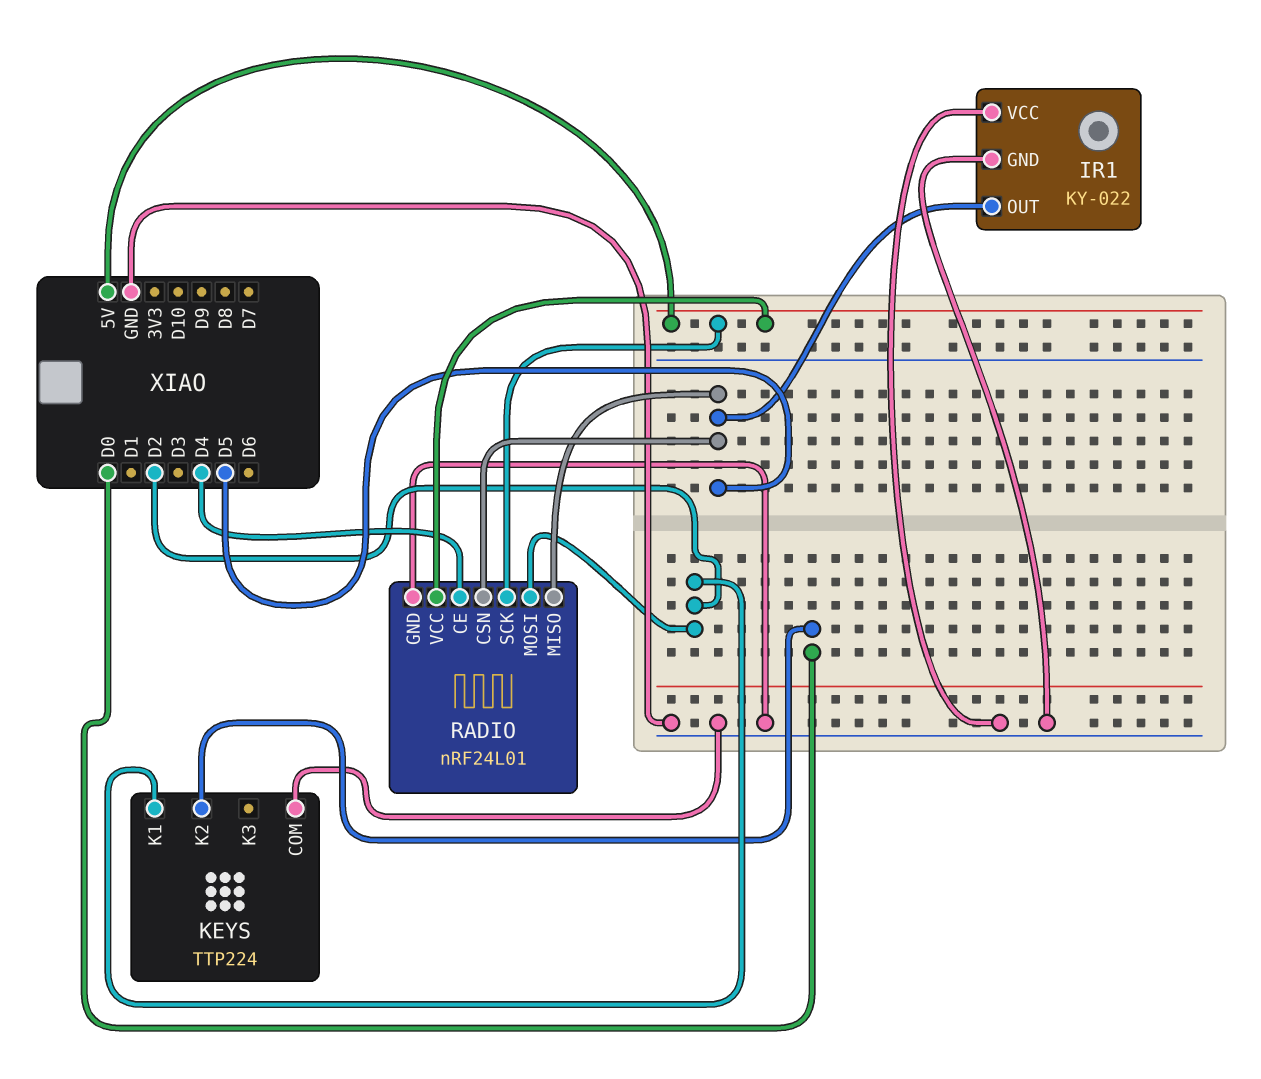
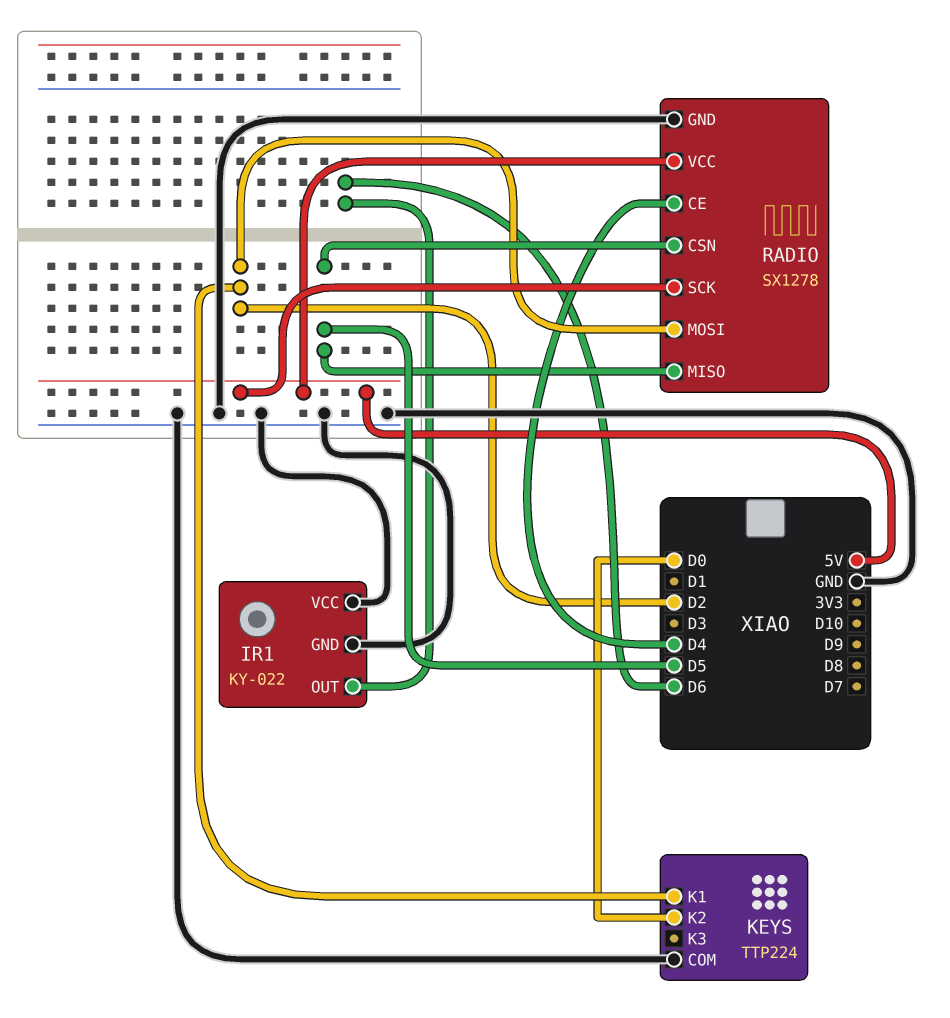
IR1 pin OUT: D5 -> D6
RADIO: nRF24L01 -> SX1278

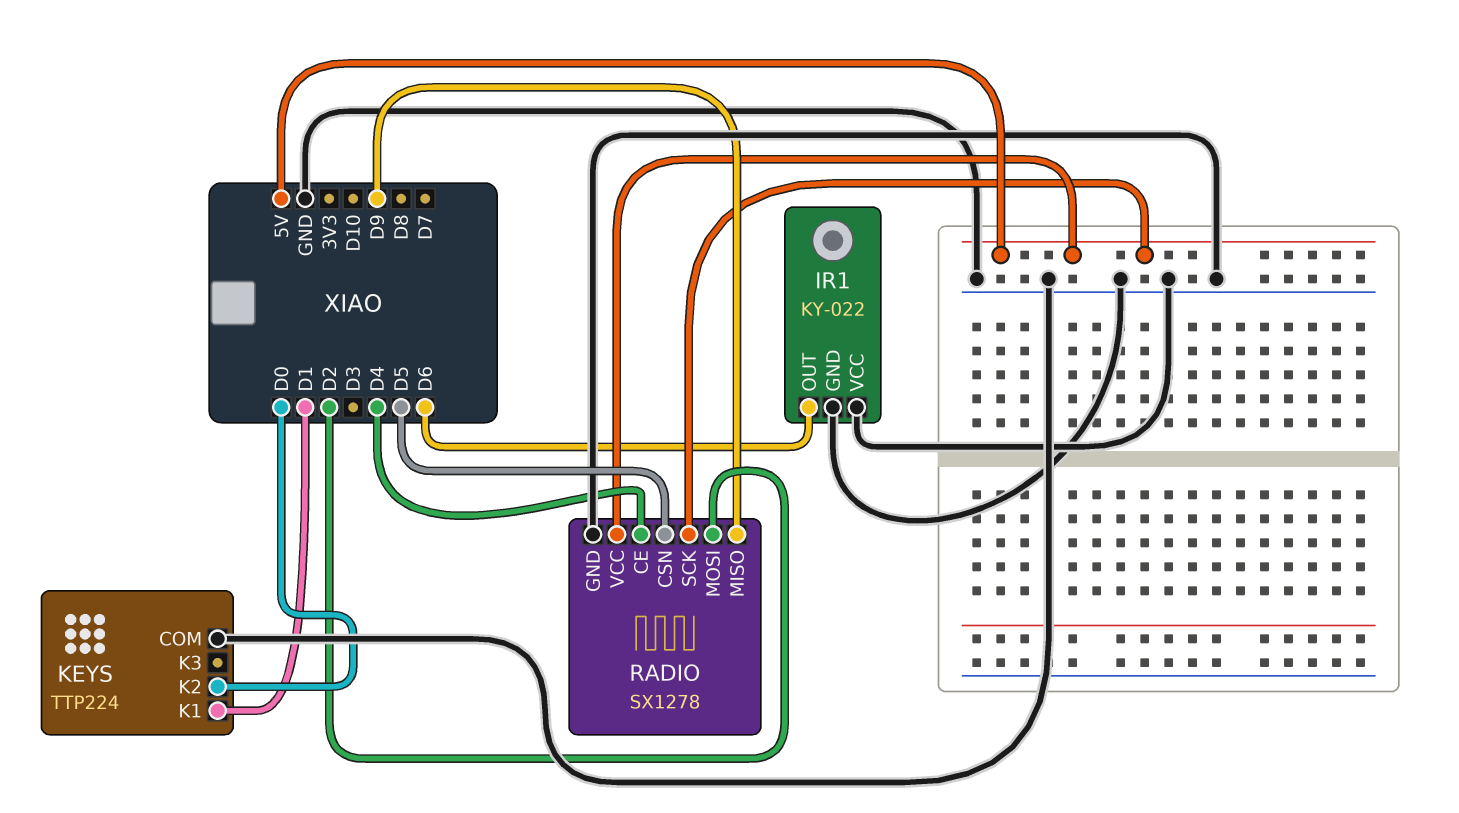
KEYS pin K1: D2 -> D1
RADIO pin MISO: D5 -> D9

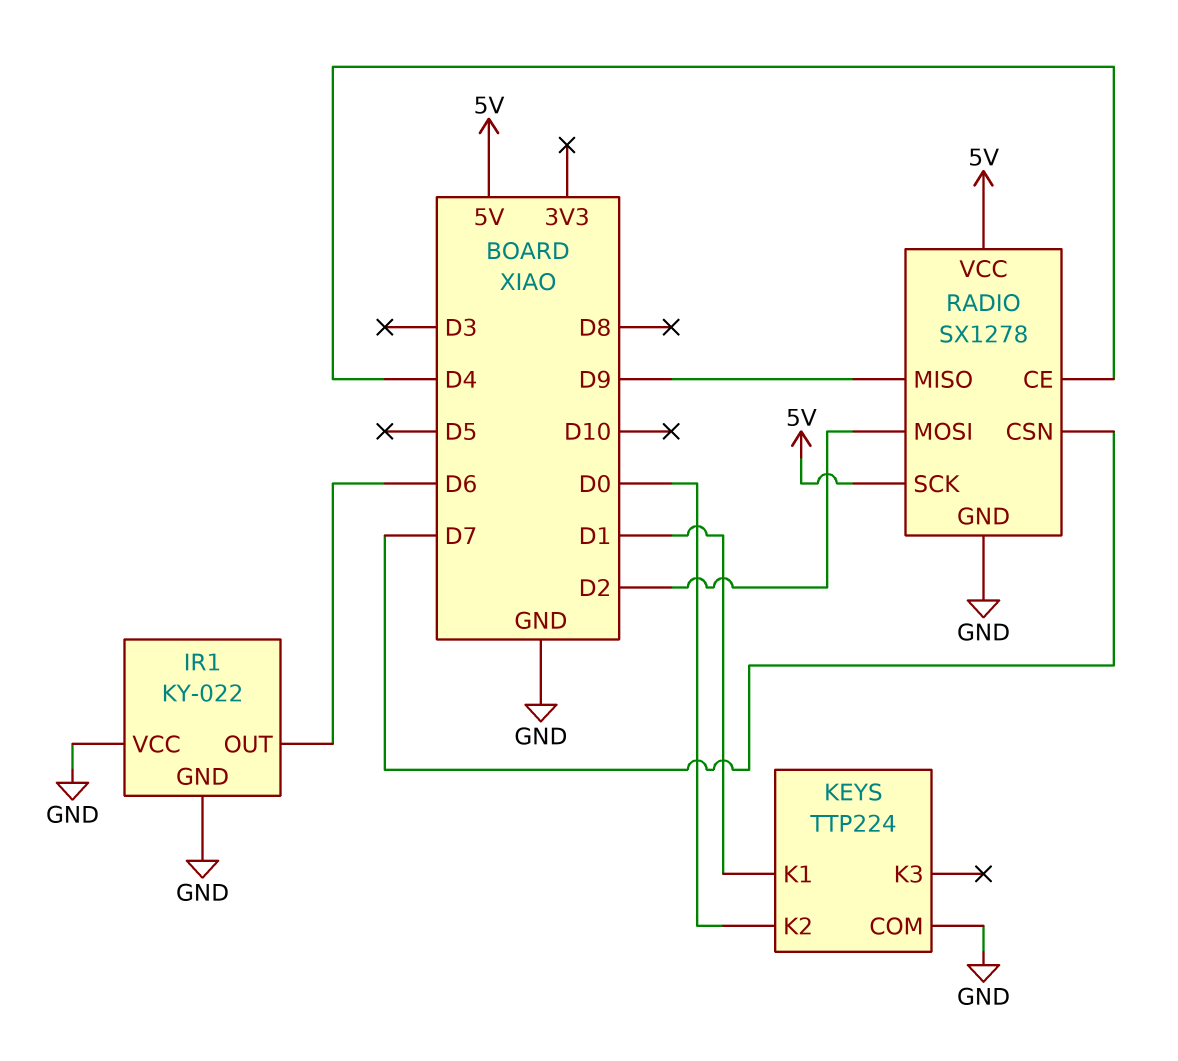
RADIO pin CSN: D5 -> D7

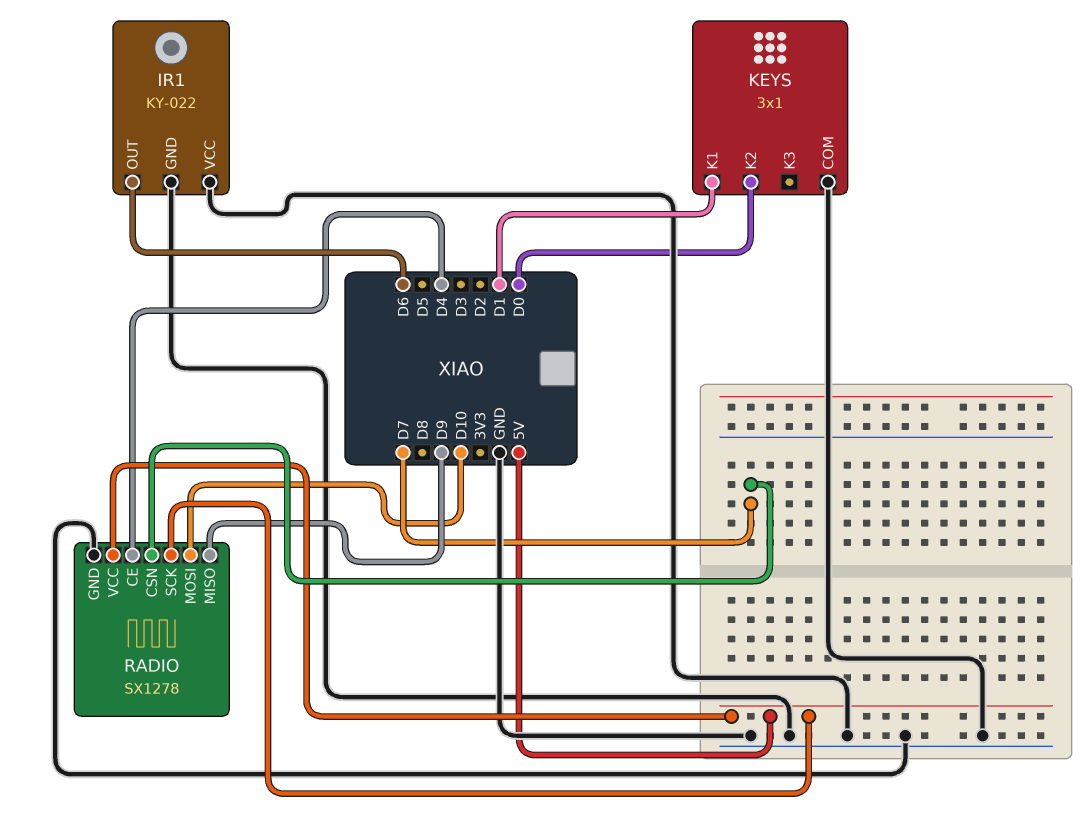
KEYS: TTP224 -> 3x1
RADIO pin MOSI: D2 -> D10

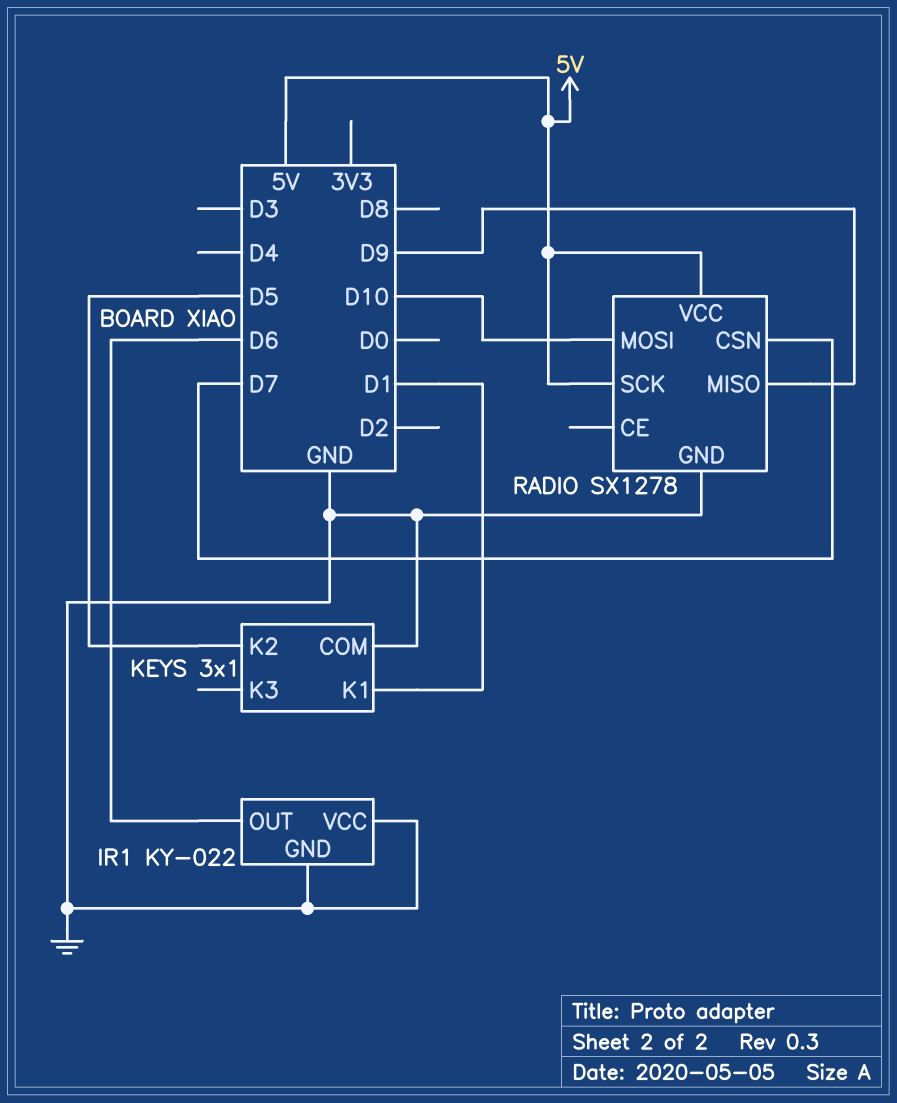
KEYS pin K2: D0 -> D5
RADIO pin CE: D4 -> none

